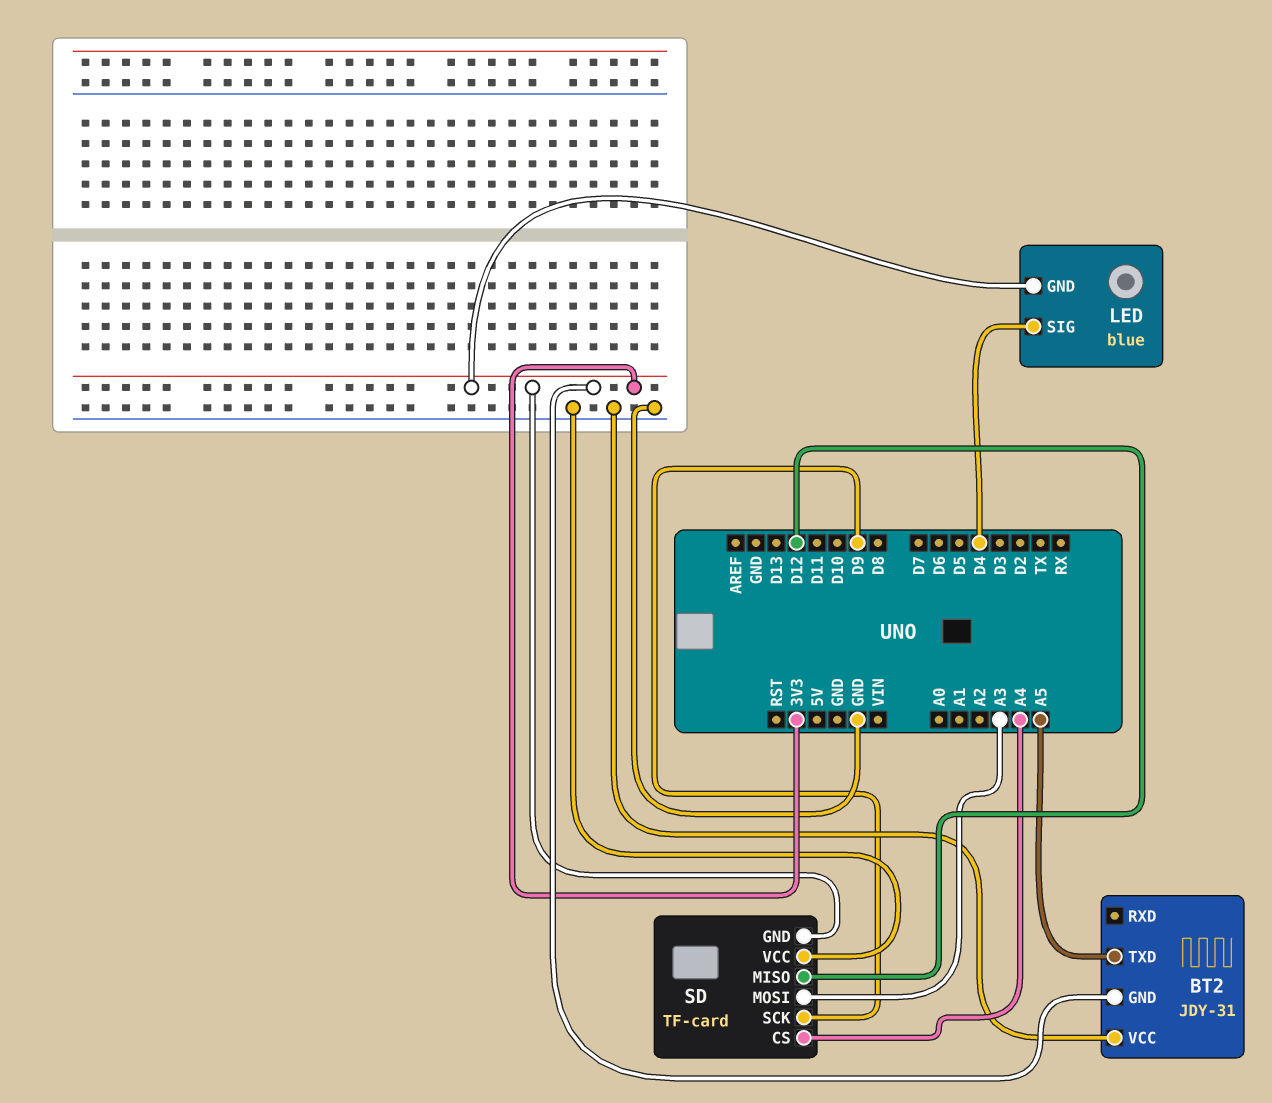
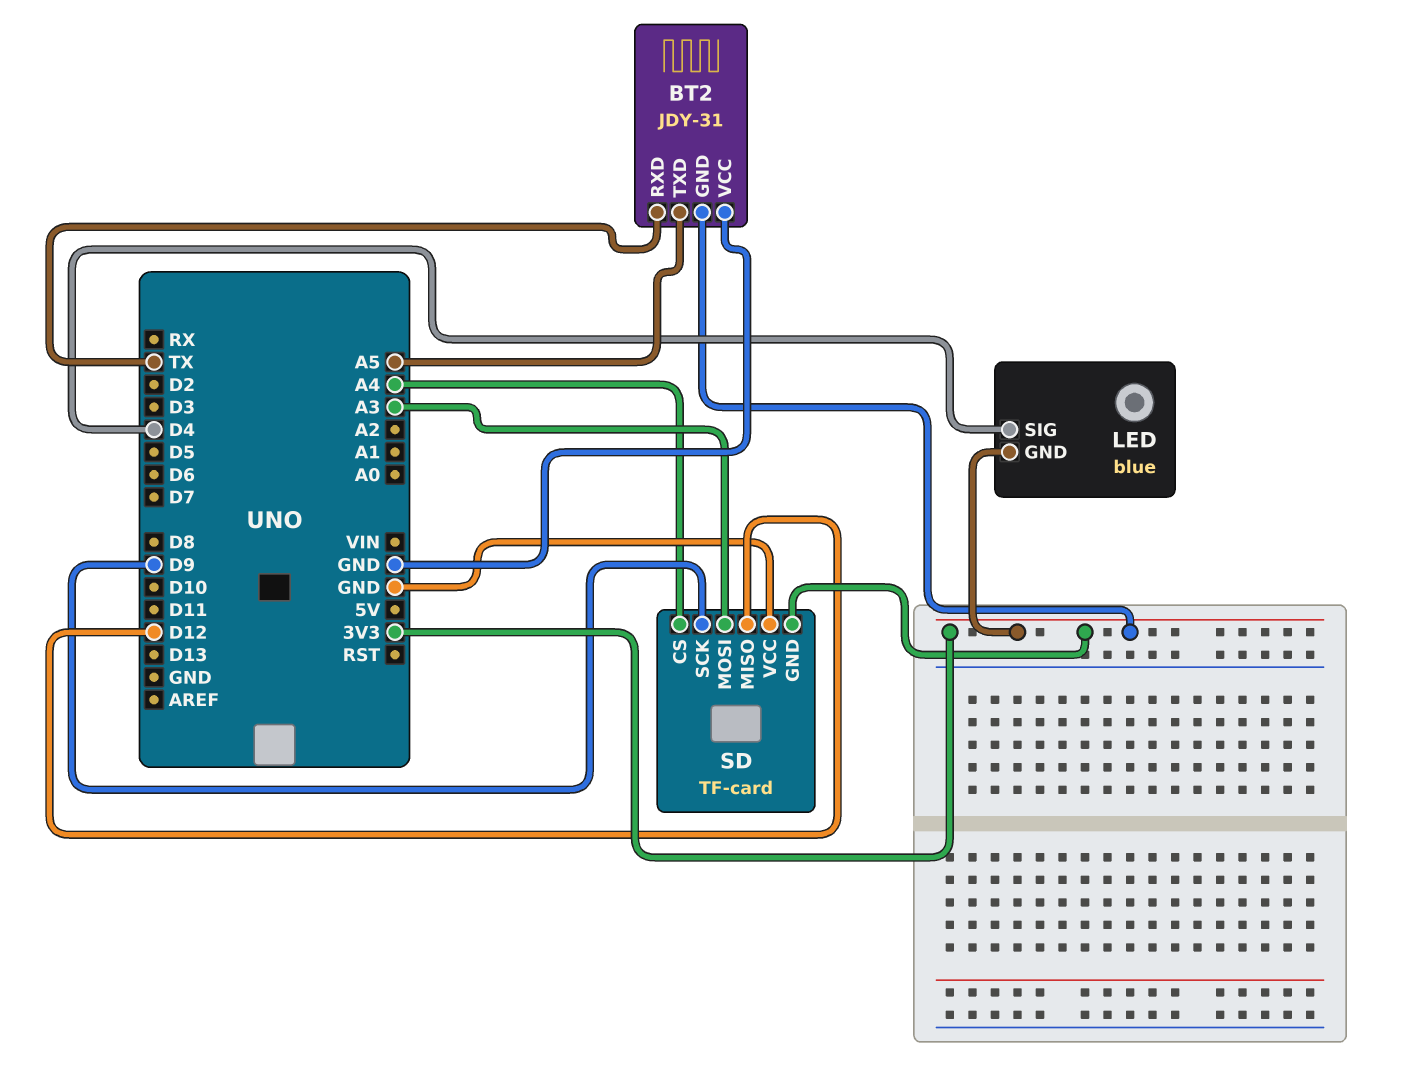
BT2 pin RXD: none -> TX

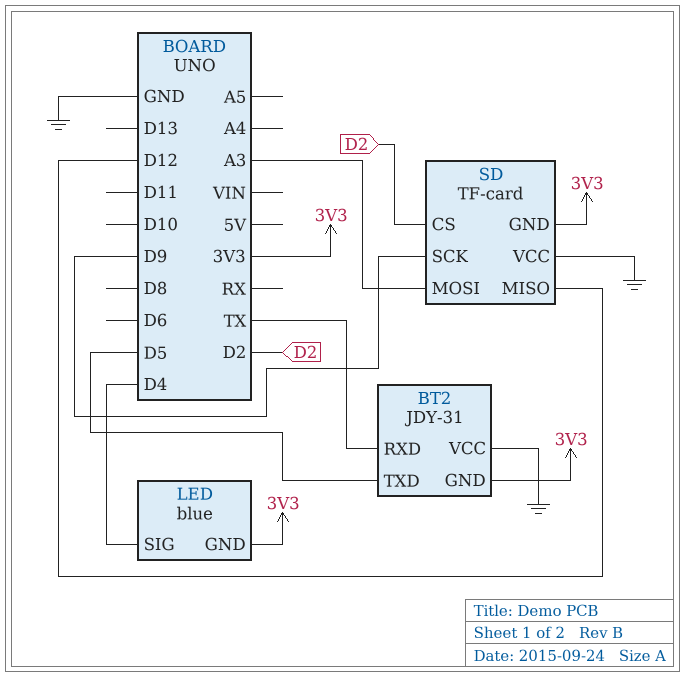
BT2 pin TXD: A5 -> D5
SD pin CS: A4 -> D2

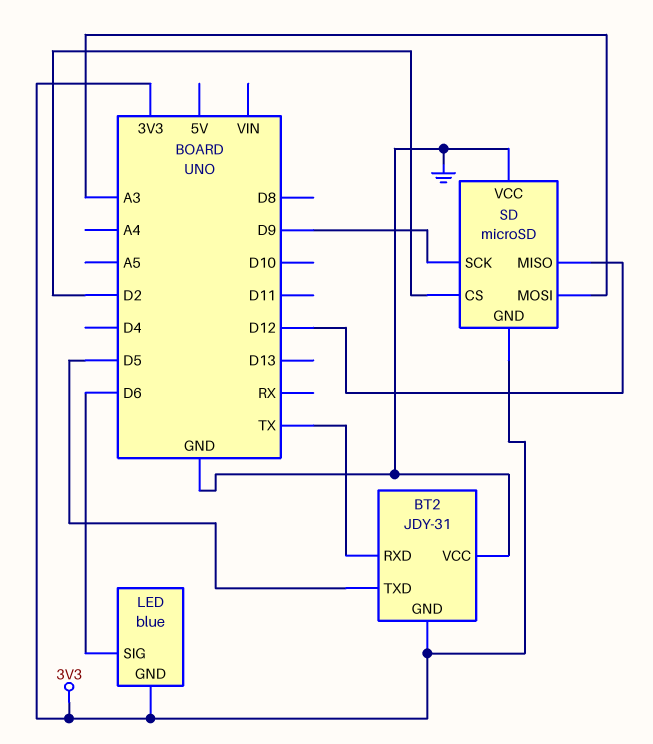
LED pin SIG: D4 -> D6
SD: TF-card -> microSD

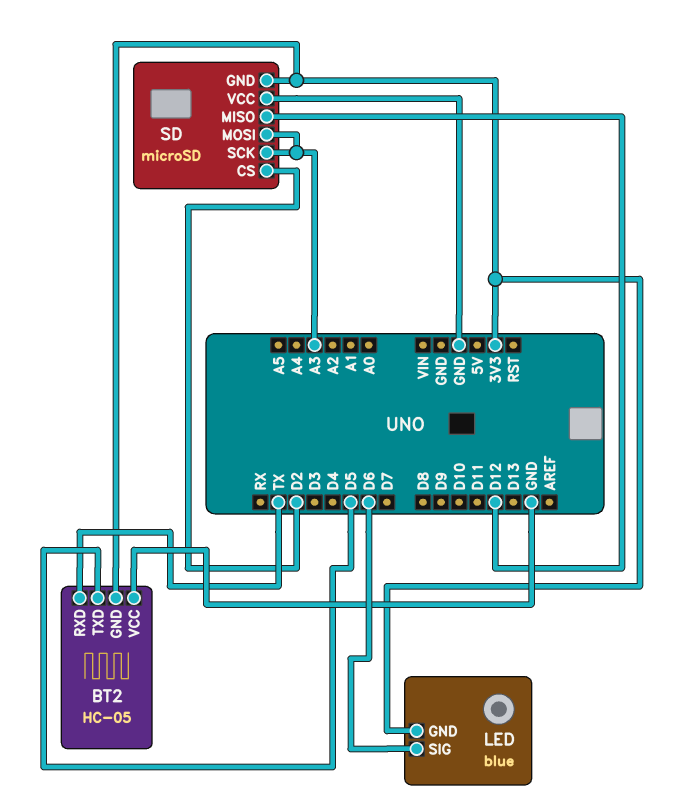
BT2: JDY-31 -> HC-05
SD pin SCK: D9 -> A3

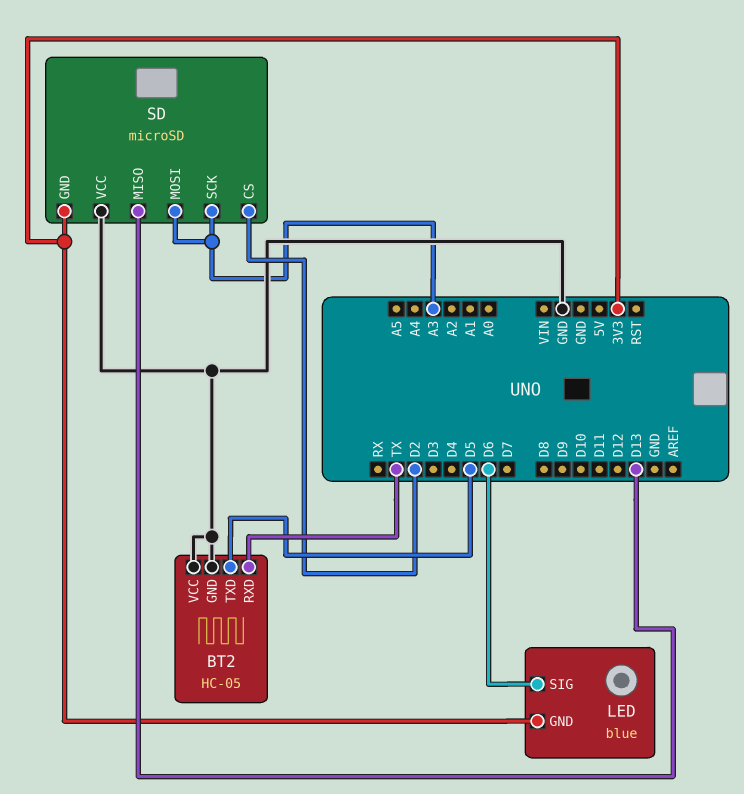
BT2 pin GND: 3V3 -> GND
SD pin MISO: D12 -> D13

